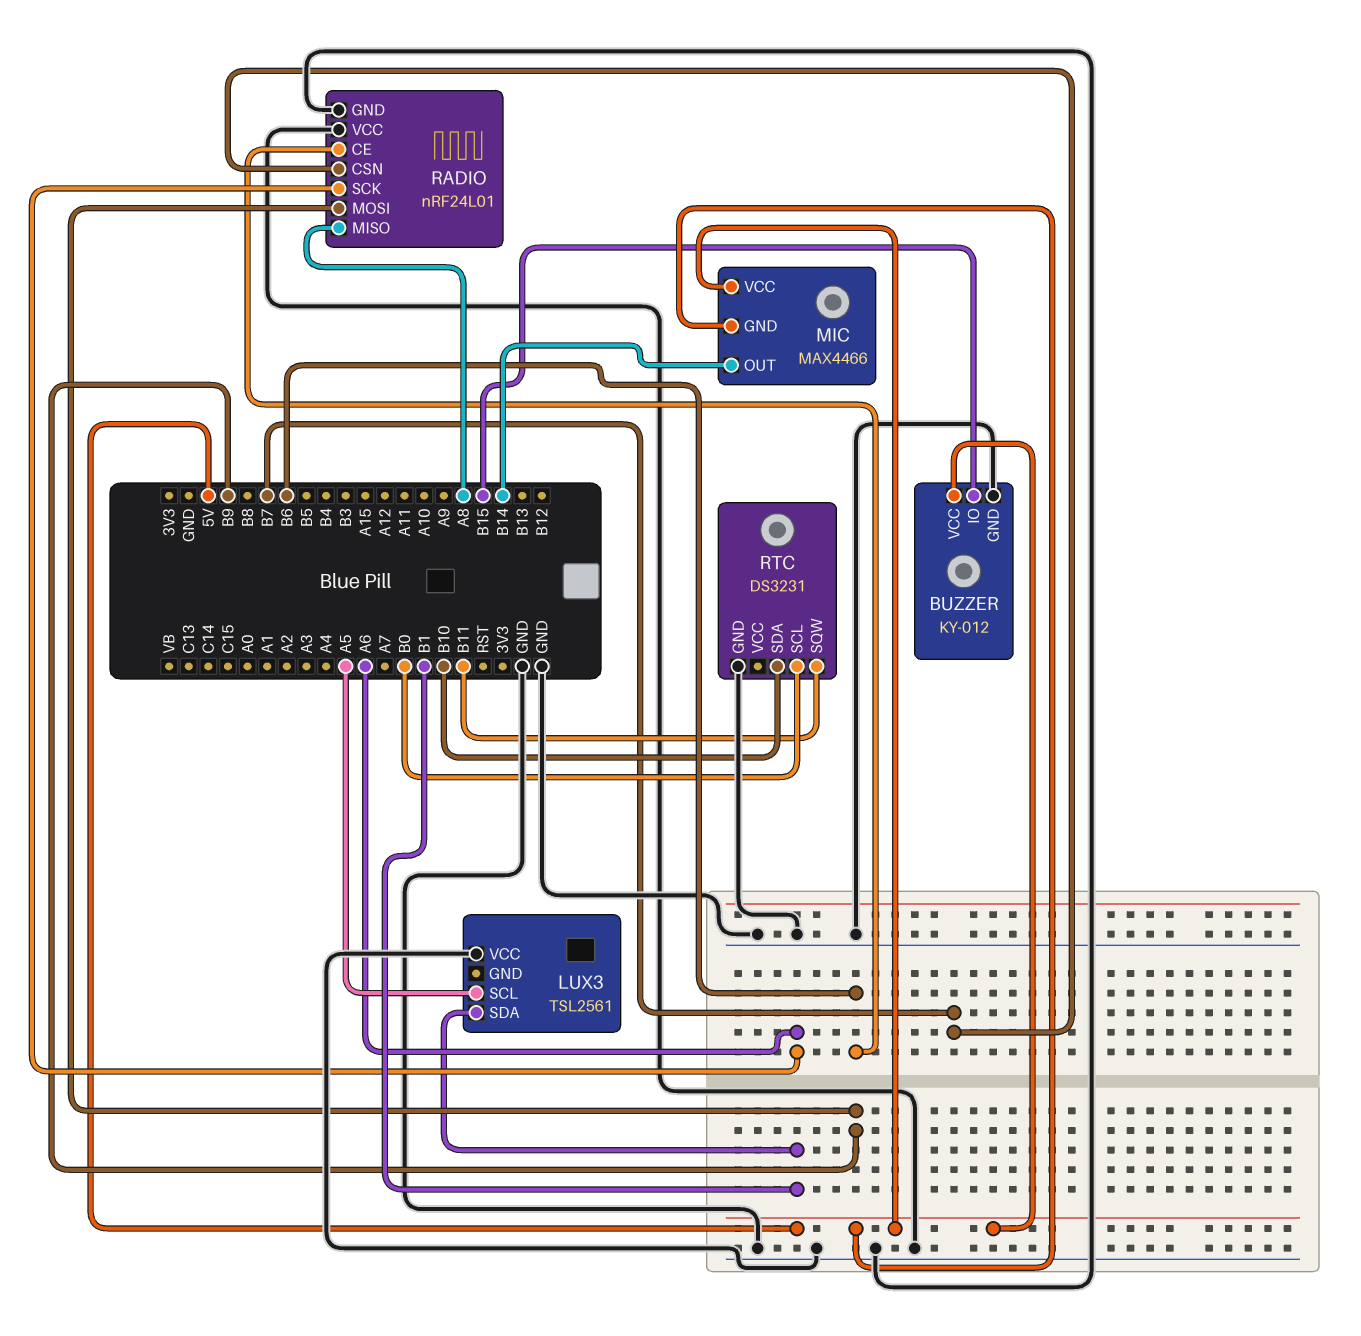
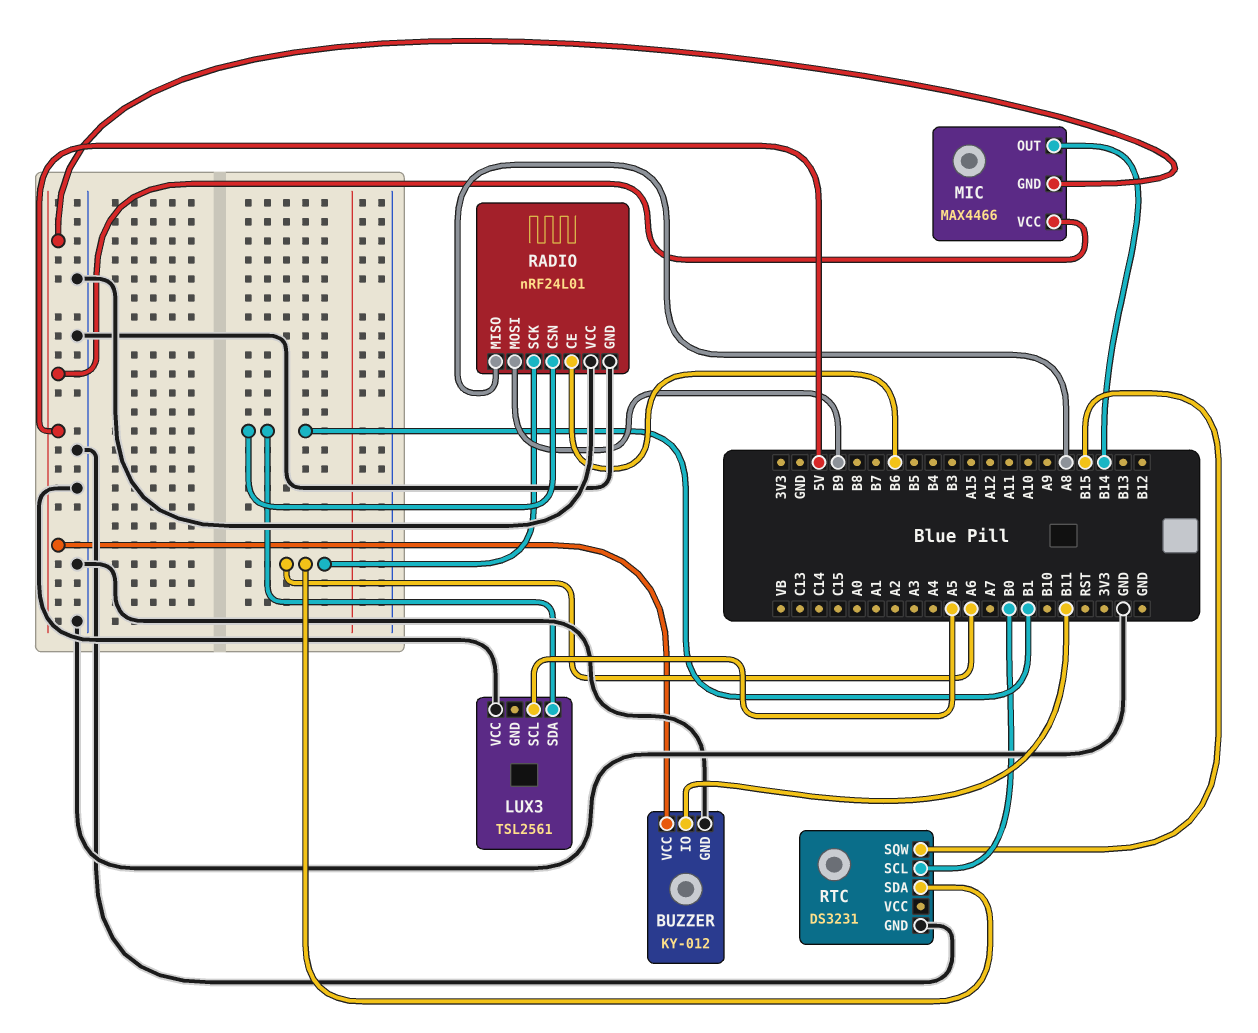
BUZZER pin IO: B15 -> B11
RADIO pin CSN: B7 -> B1
RTC pin SDA: B10 -> A6
RTC pin SQW: B11 -> B15

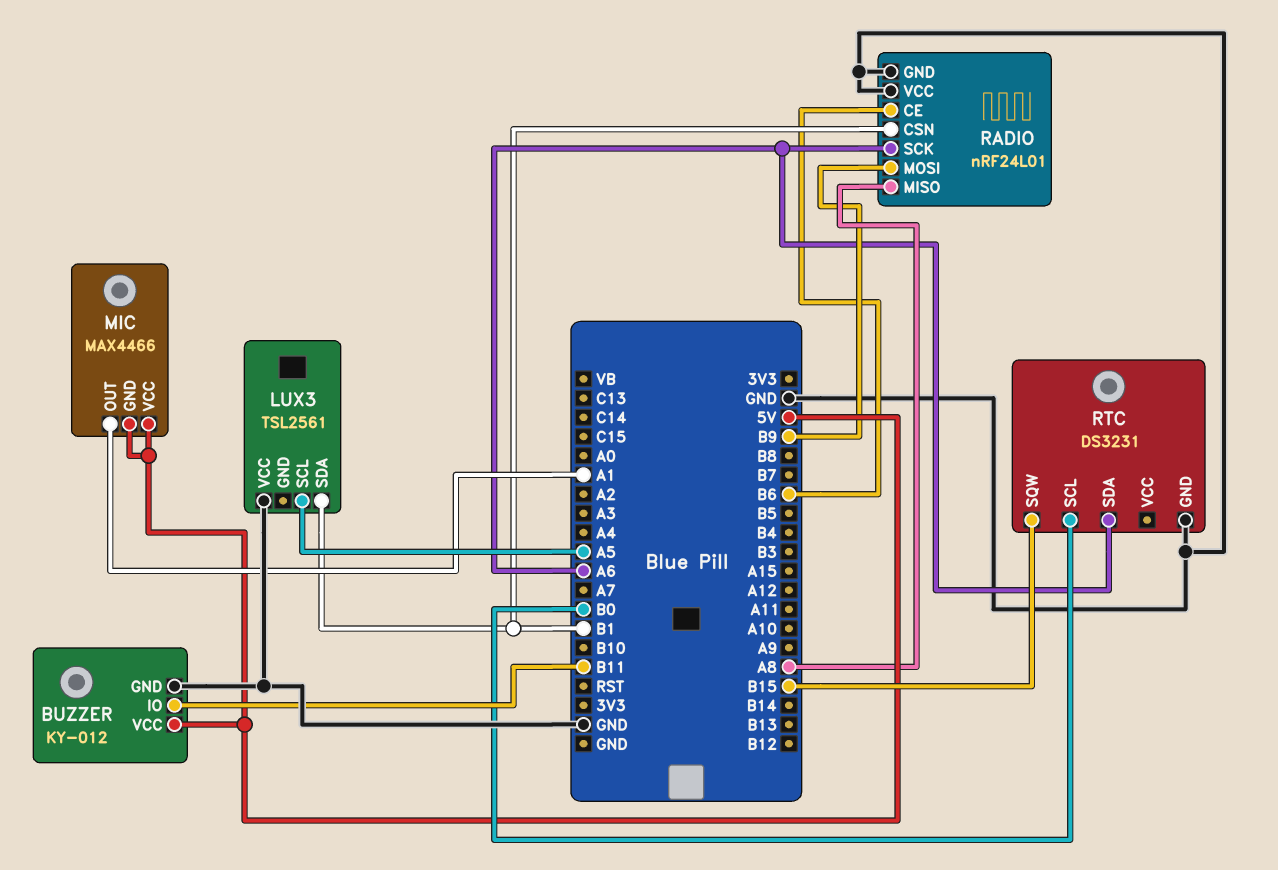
MIC pin OUT: B14 -> A1

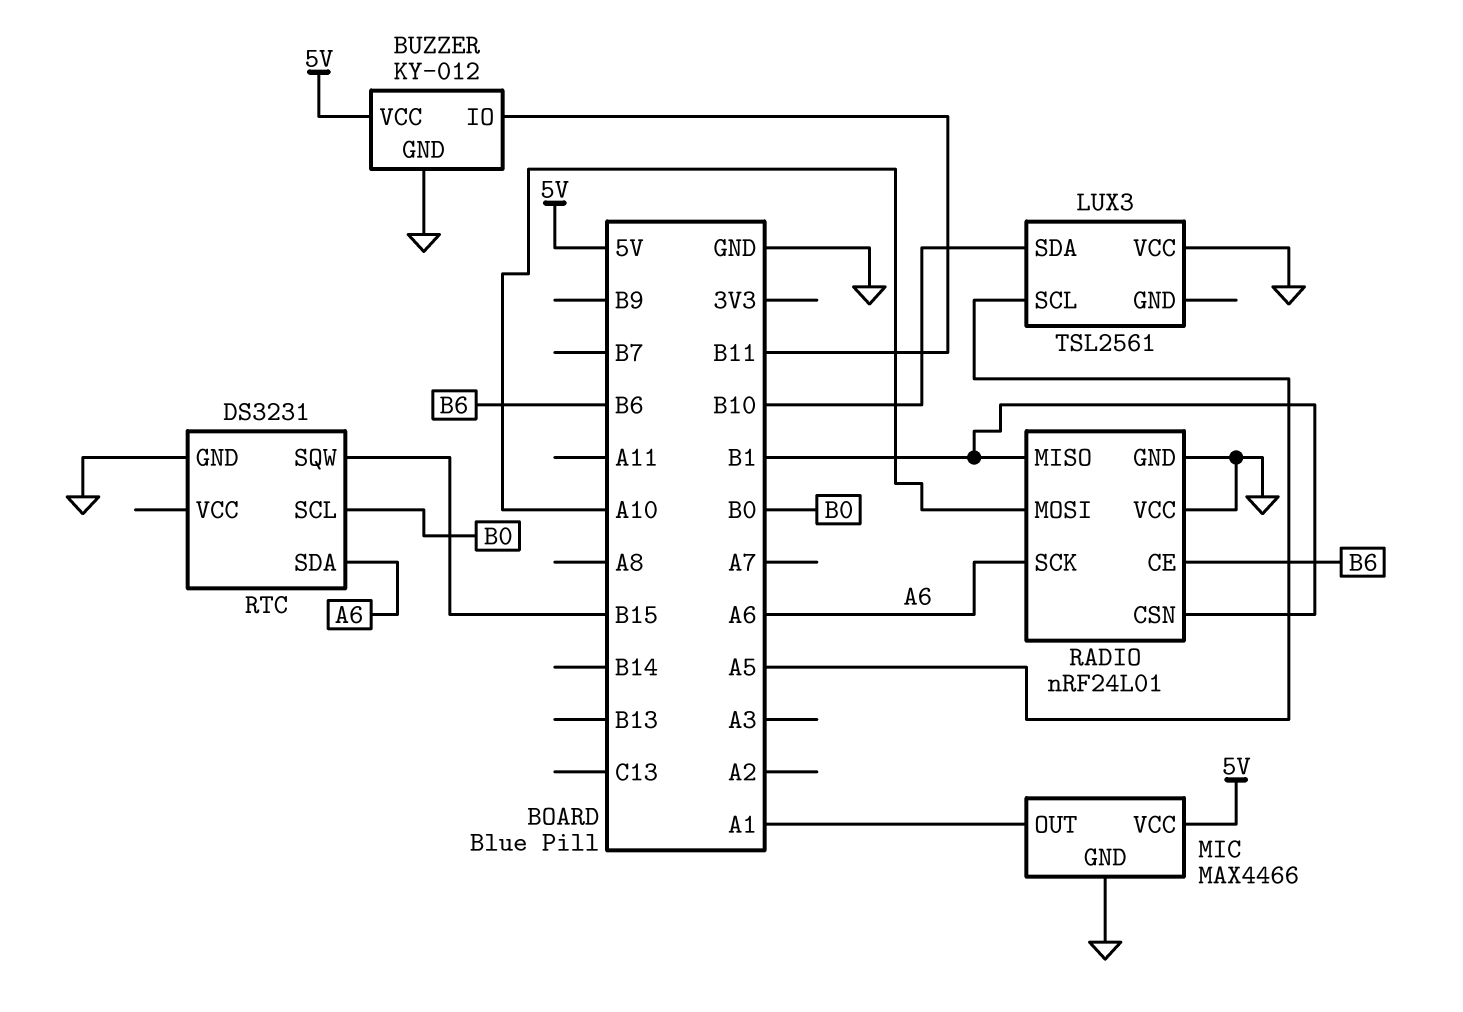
LUX3 pin SDA: B1 -> B10
MIC pin GND: 5V -> GND
RADIO pin MISO: A8 -> B1
RADIO pin MOSI: B9 -> A10

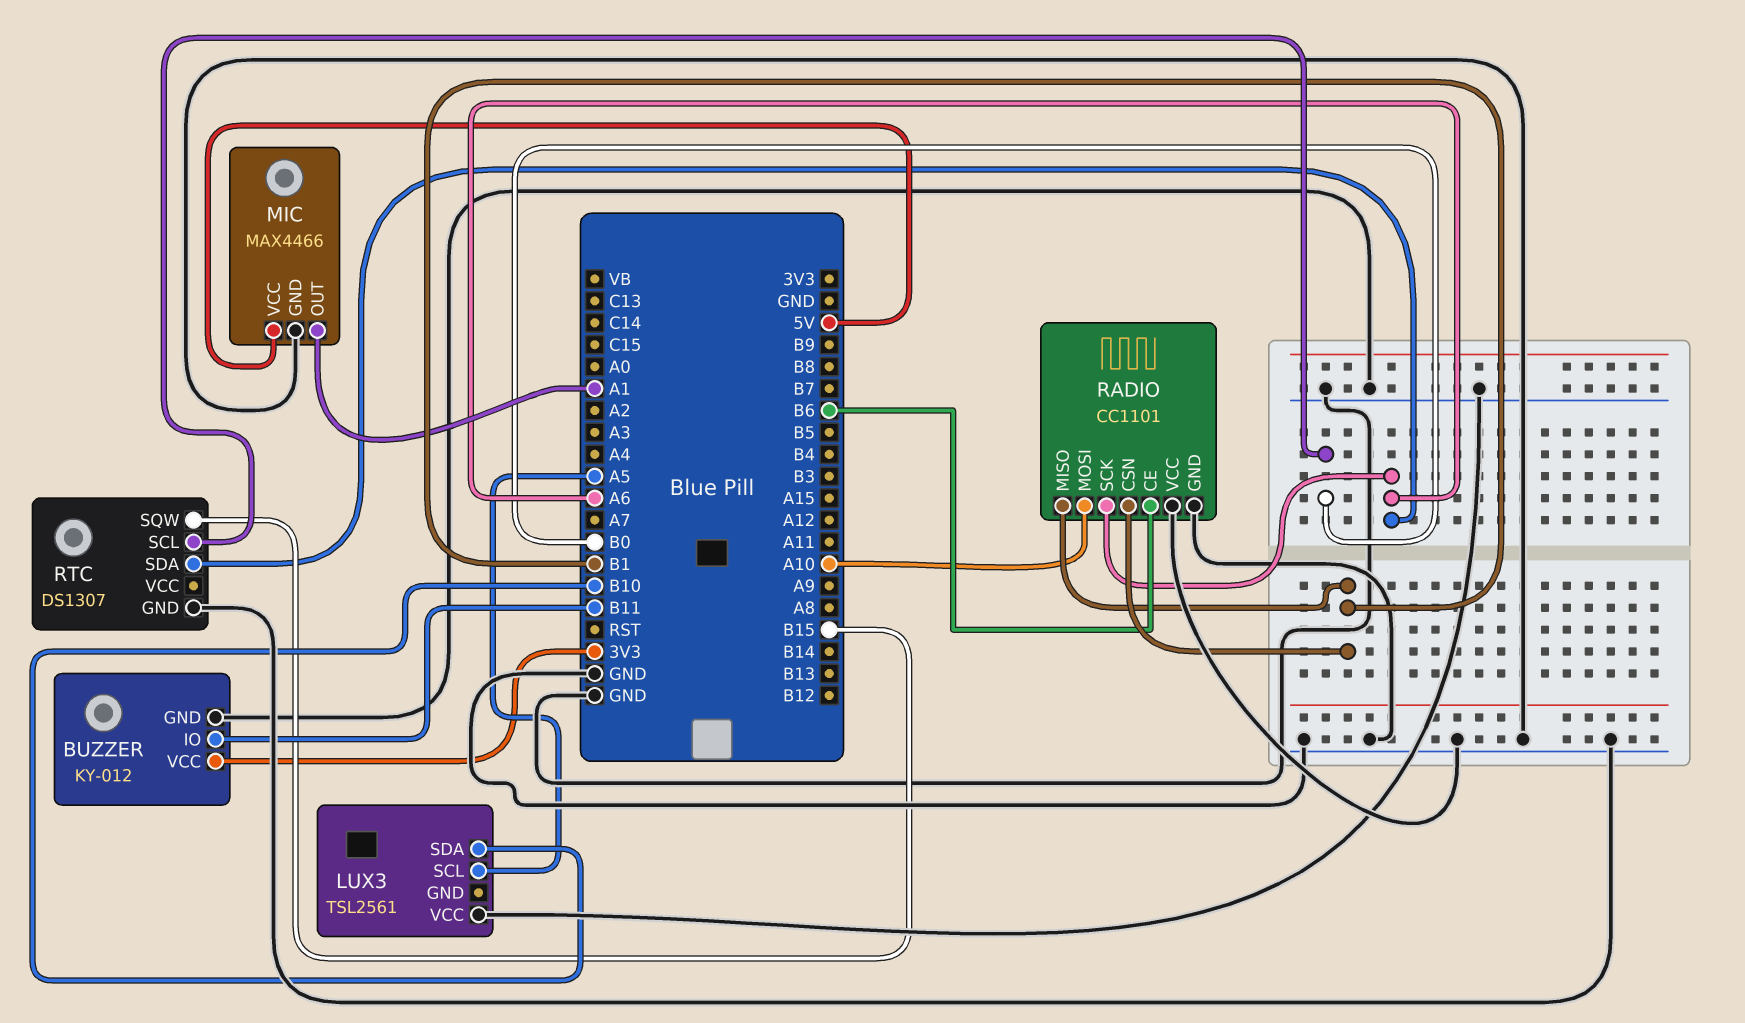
BUZZER pin VCC: 5V -> 3V3
RADIO: nRF24L01 -> CC1101
RTC: DS3231 -> DS1307

